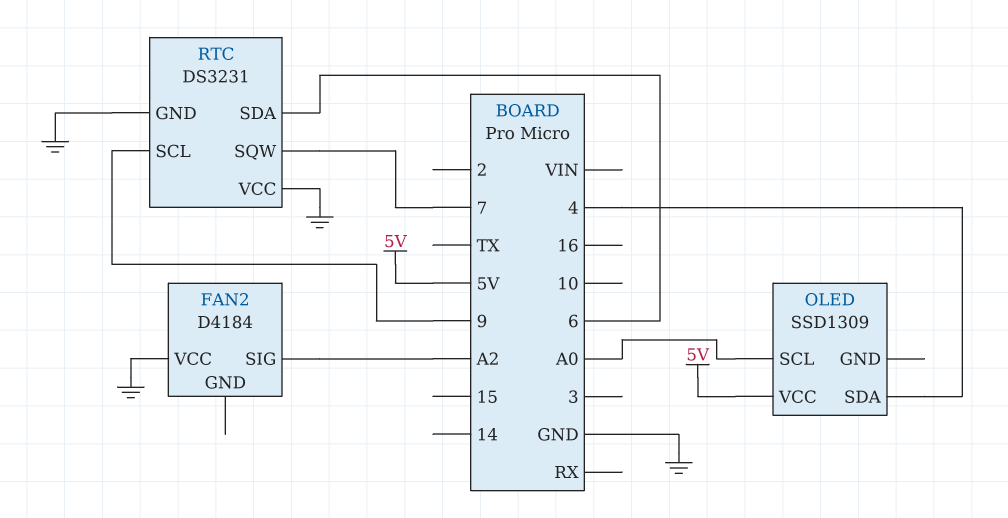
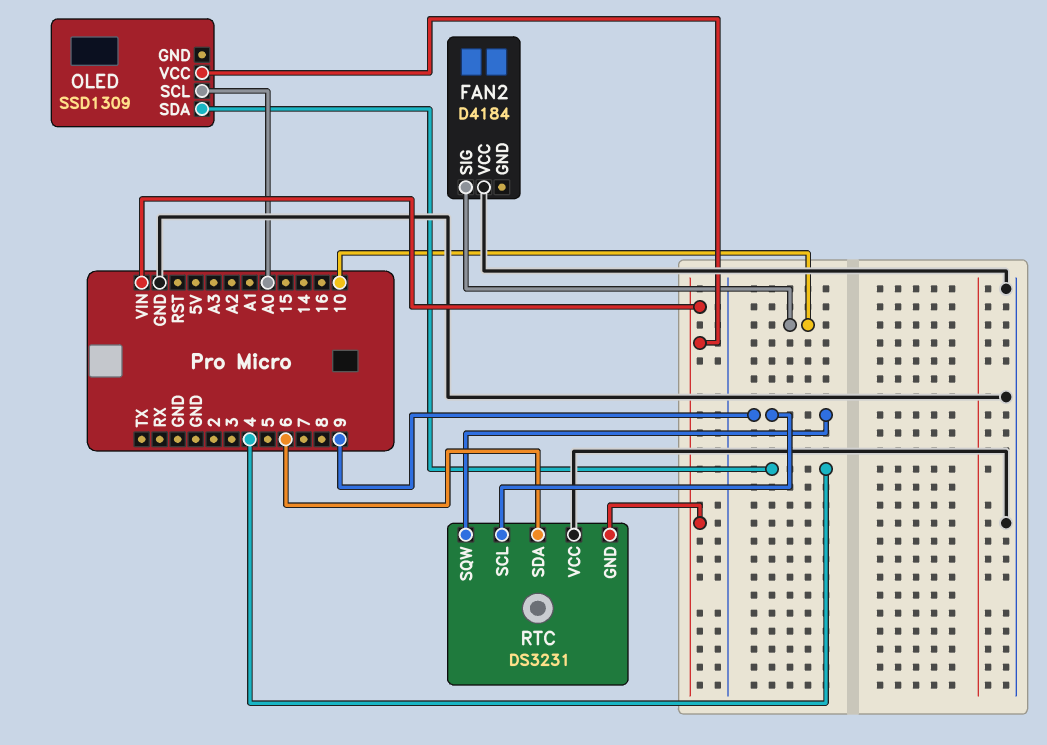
FAN2 pin SIG: A2 -> 10
OLED pin VCC: 5V -> VIN
RTC pin GND: GND -> VIN
RTC pin SQW: 7 -> 9

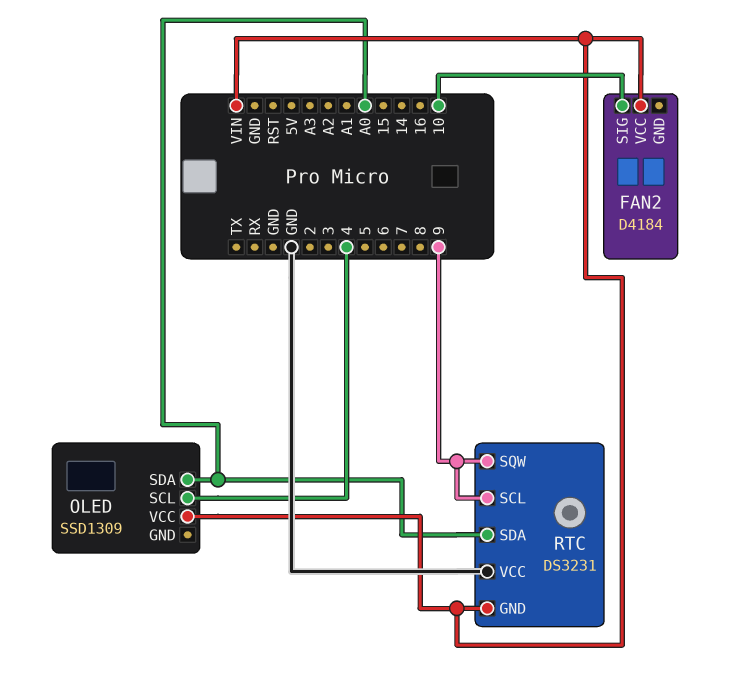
FAN2 pin VCC: GND -> VIN
OLED pin SCL: A0 -> 4
OLED pin SDA: 4 -> A0
RTC pin SDA: 6 -> A0

